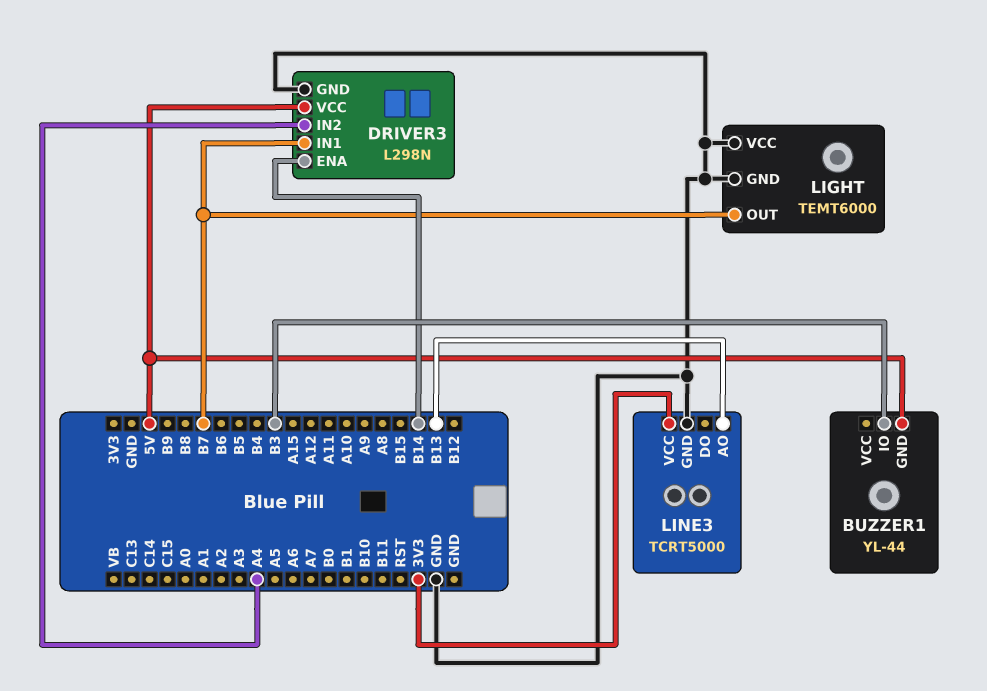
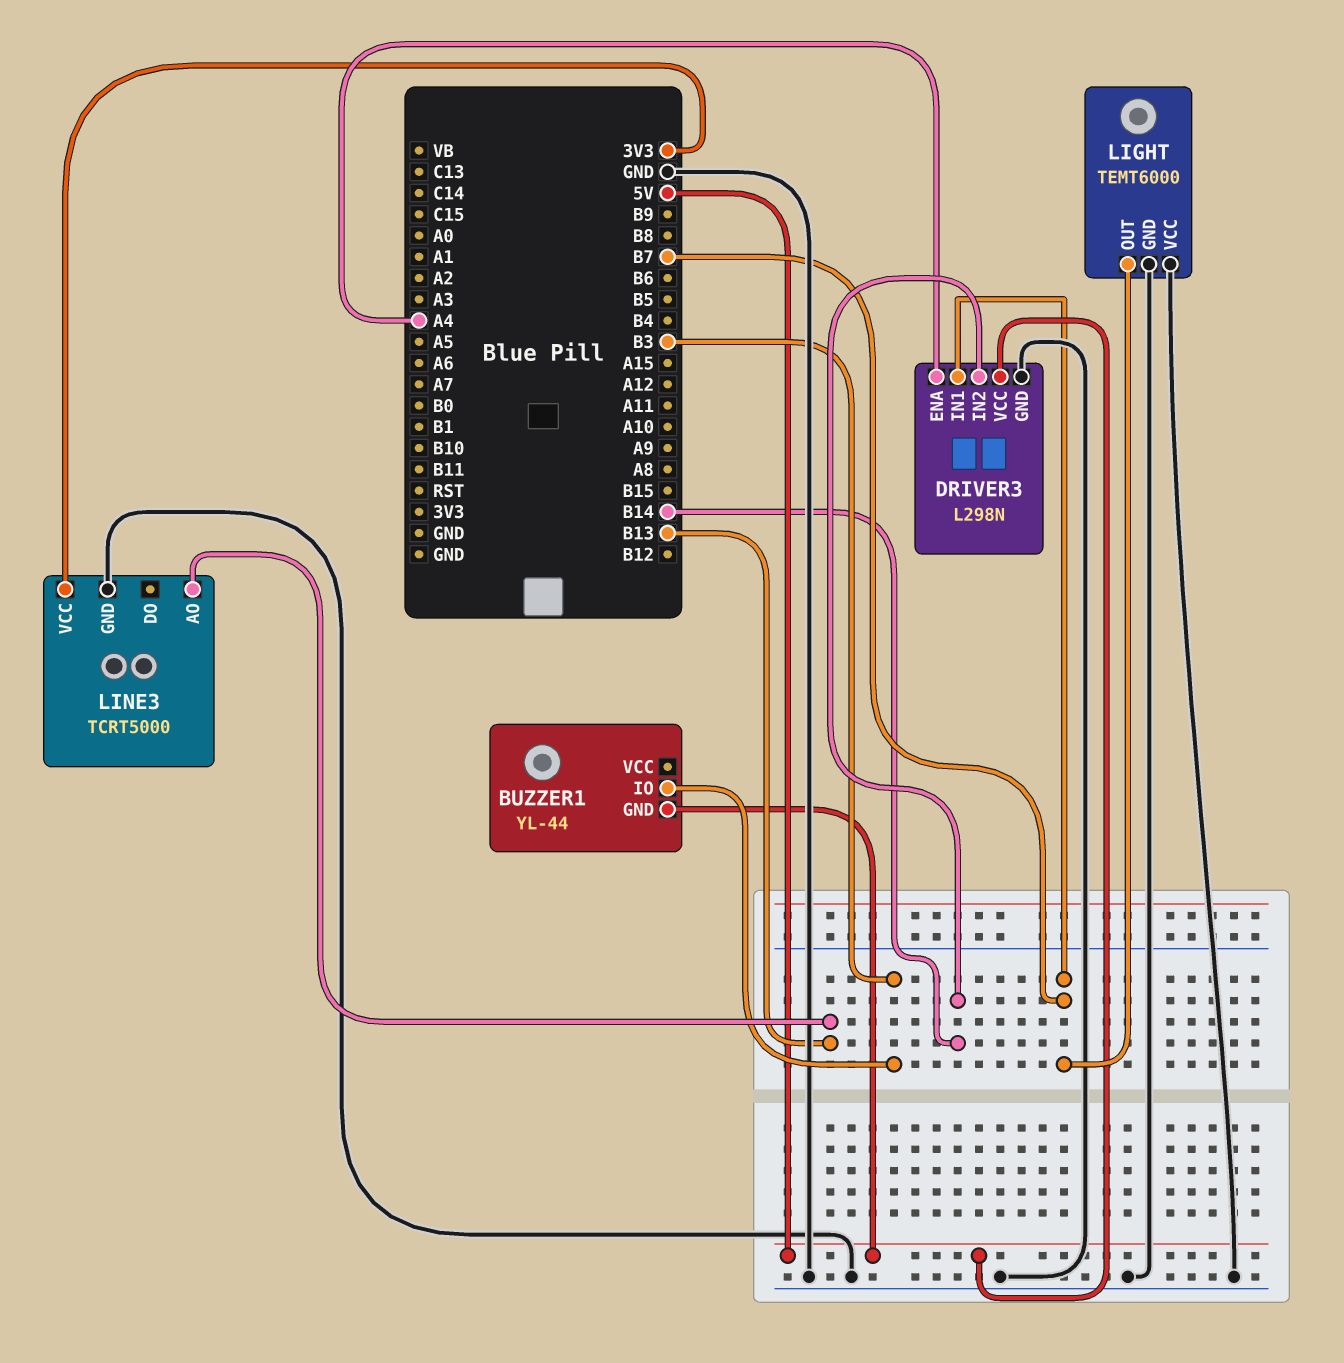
DRIVER3 pin ENA: B14 -> A4
DRIVER3 pin IN2: A4 -> B14

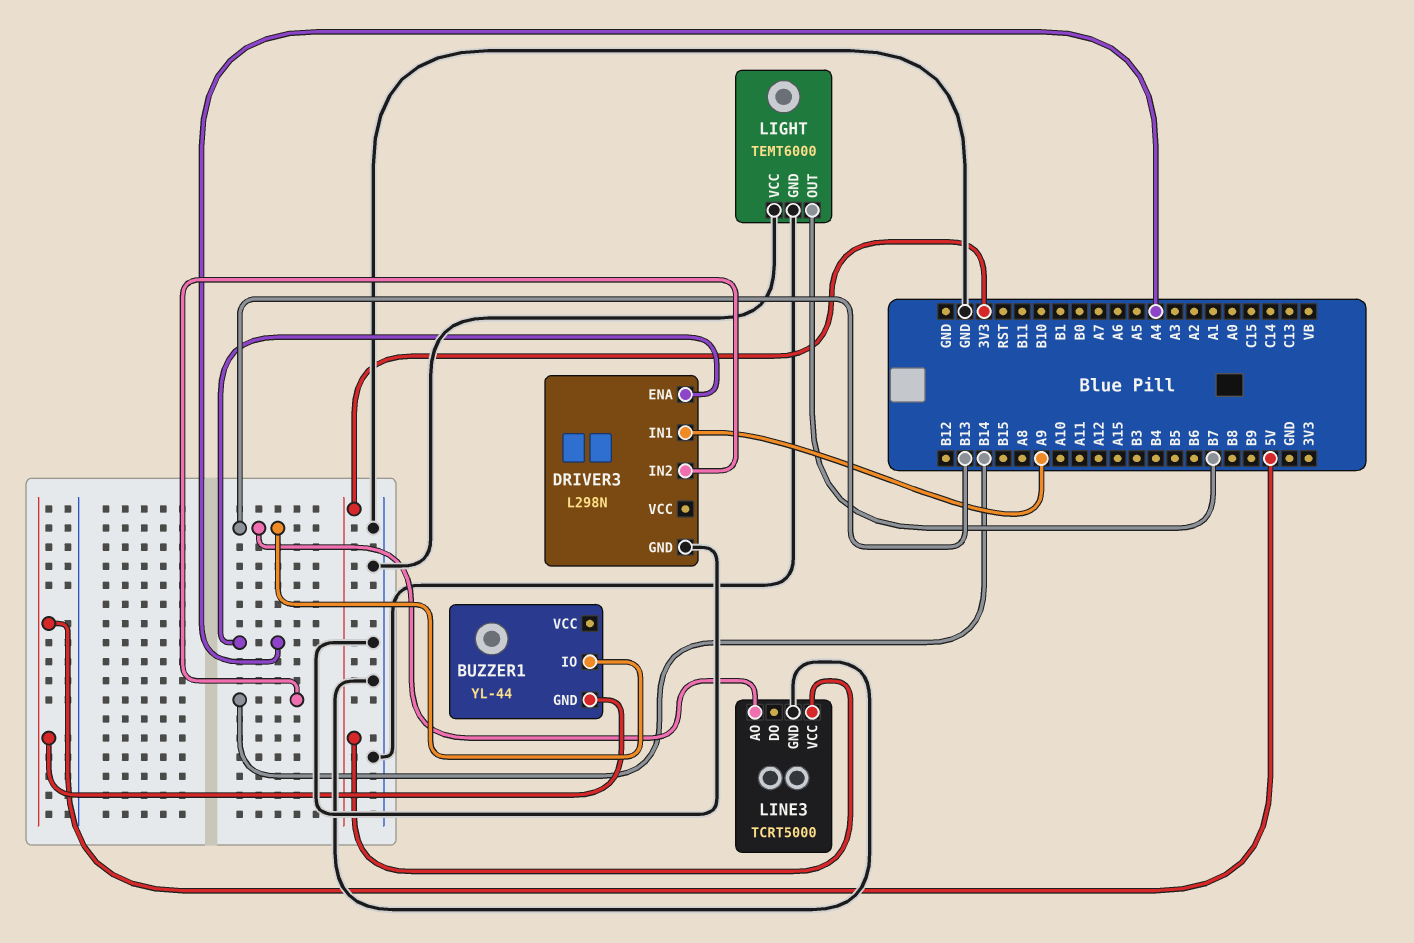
BUZZER1 pin IO: B3 -> B13
DRIVER3 pin IN1: B7 -> A9
DRIVER3 pin VCC: 5V -> none

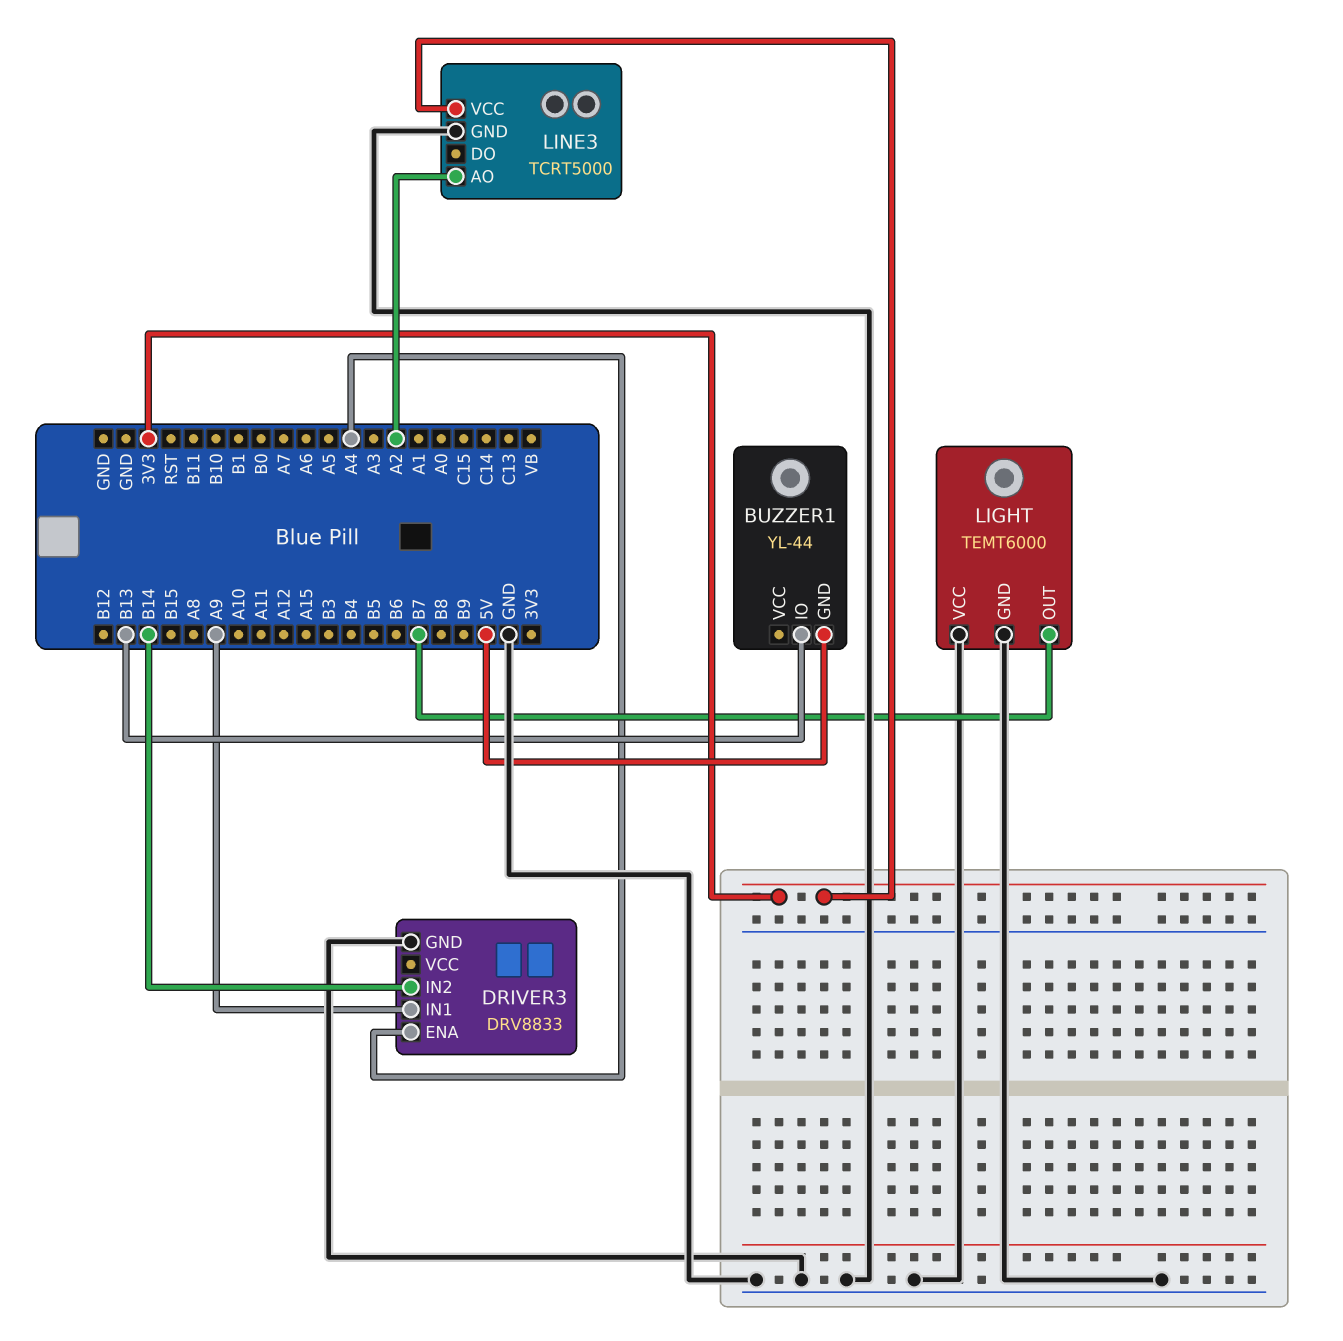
DRIVER3: L298N -> DRV8833
LINE3 pin AO: B13 -> A2

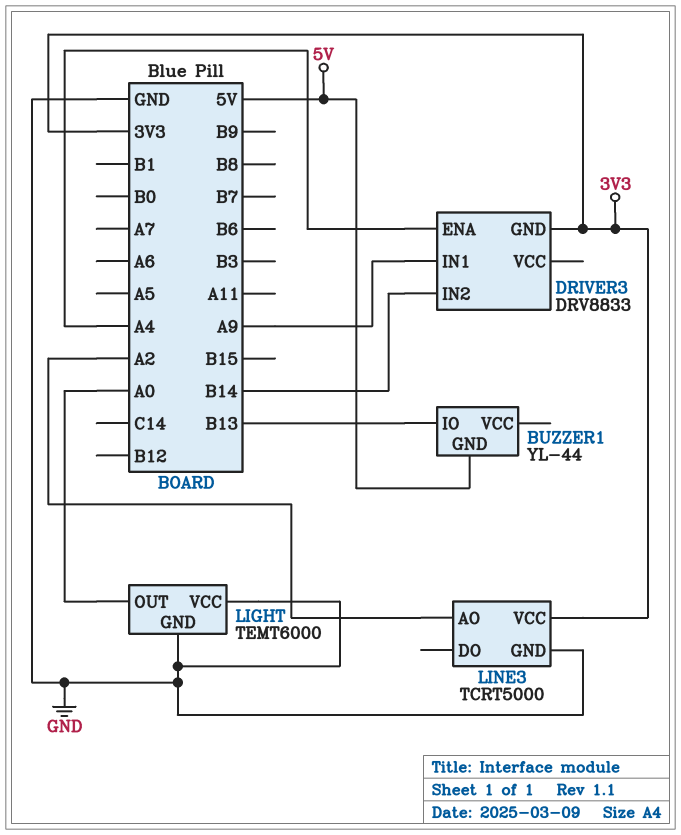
DRIVER3 pin GND: GND -> 3V3
LIGHT pin OUT: B7 -> A0

